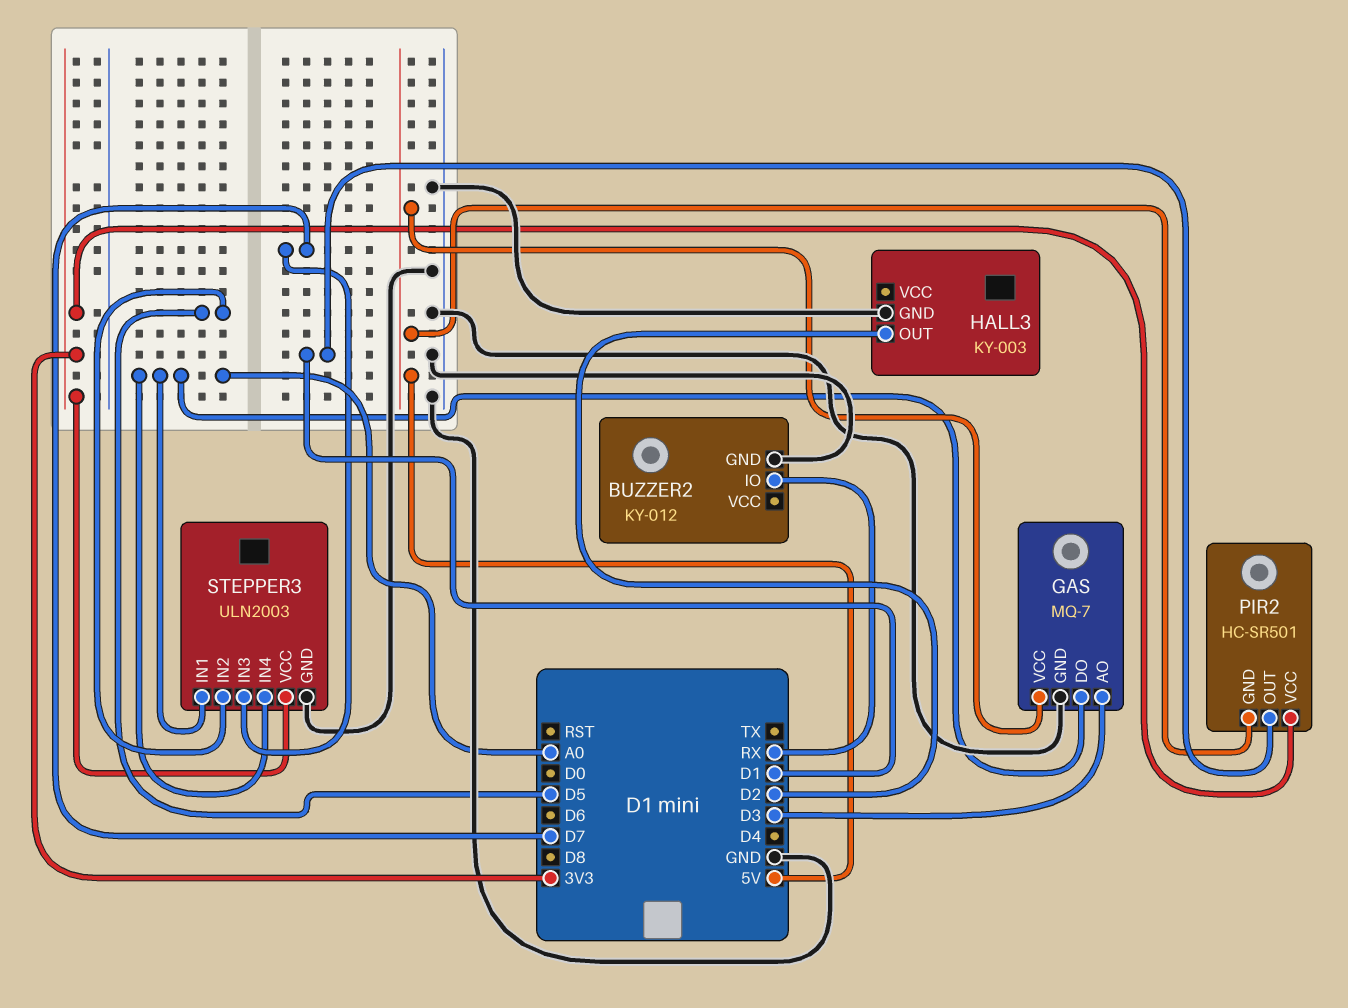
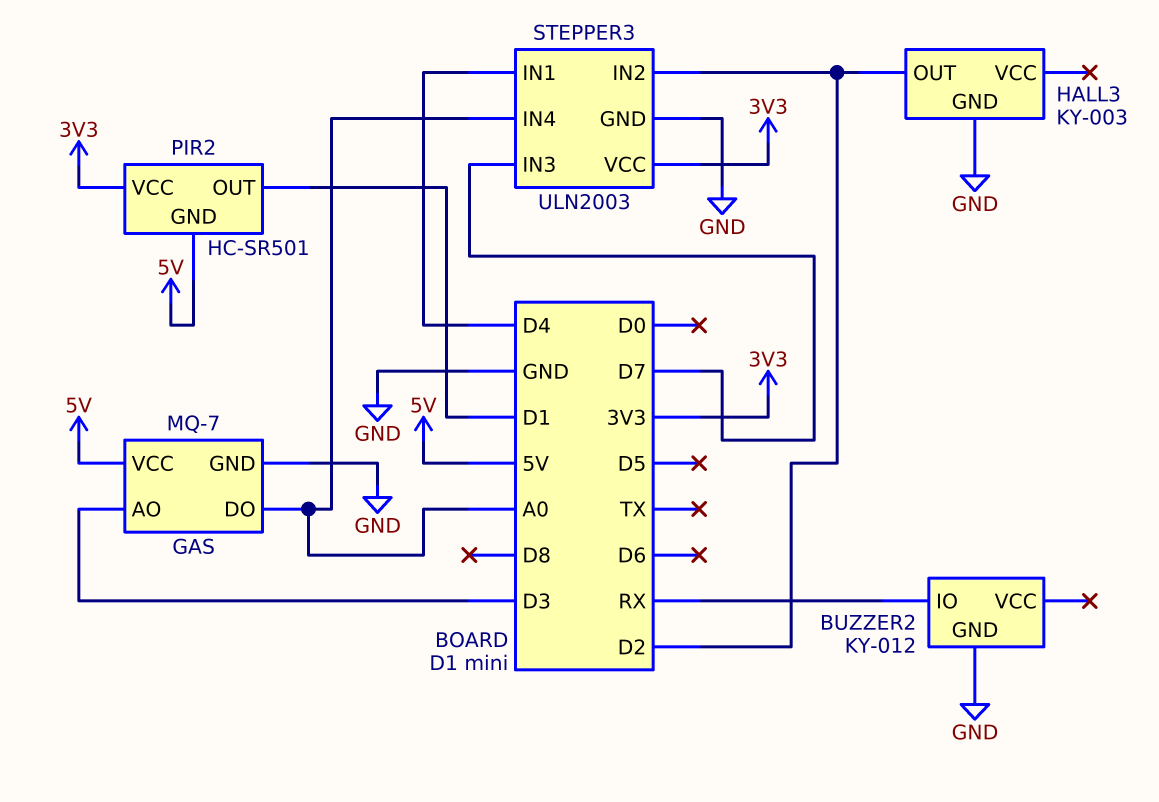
STEPPER3 pin IN1: A0 -> D4
STEPPER3 pin IN2: D5 -> D2

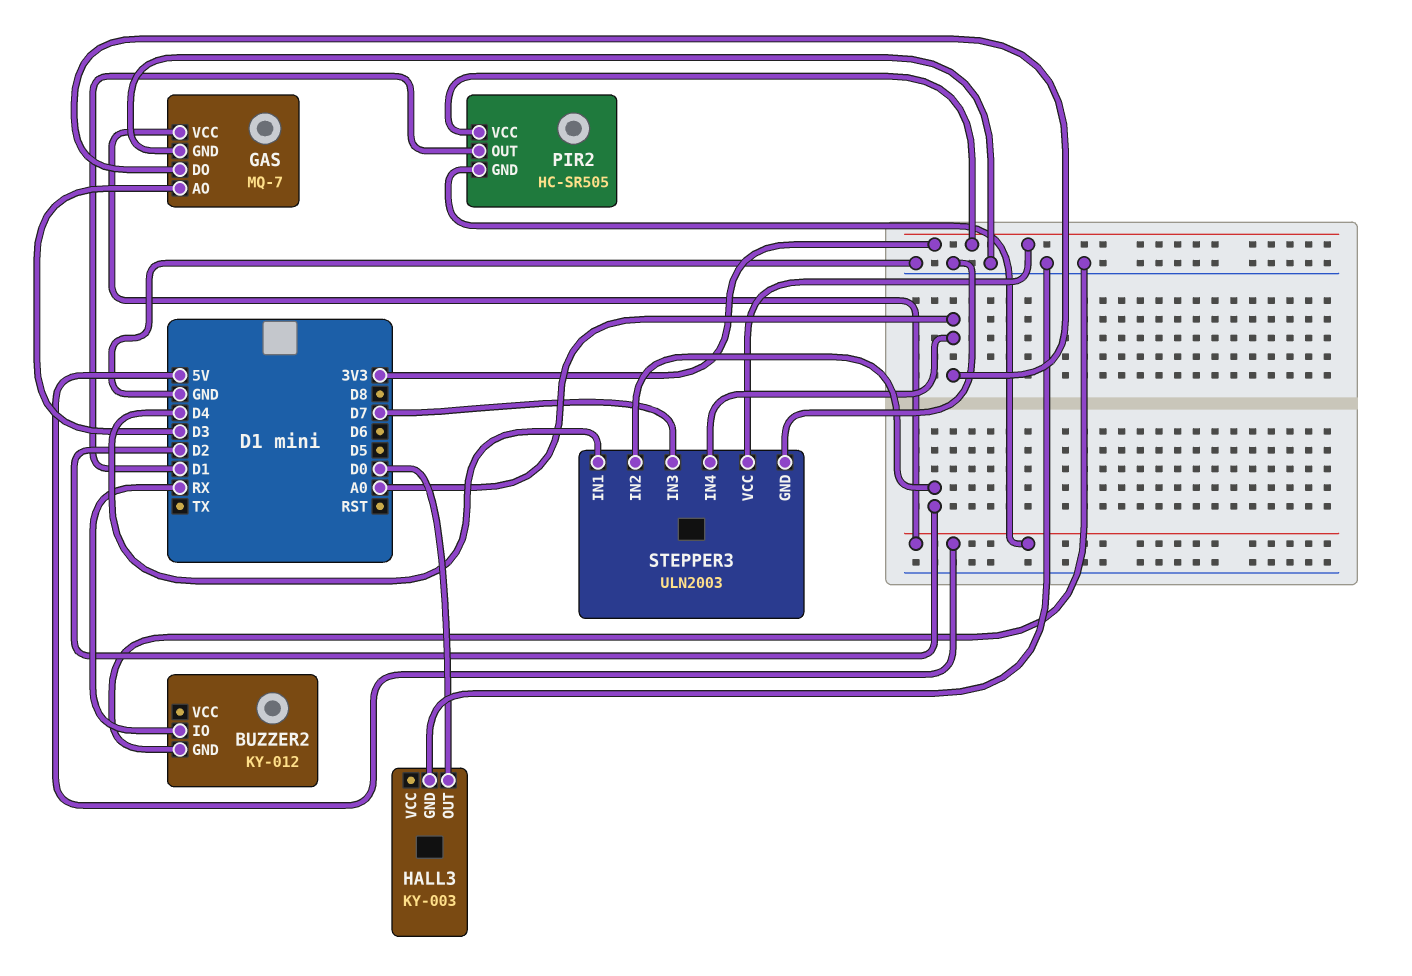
HALL3 pin OUT: D2 -> D0
PIR2: HC-SR501 -> HC-SR505

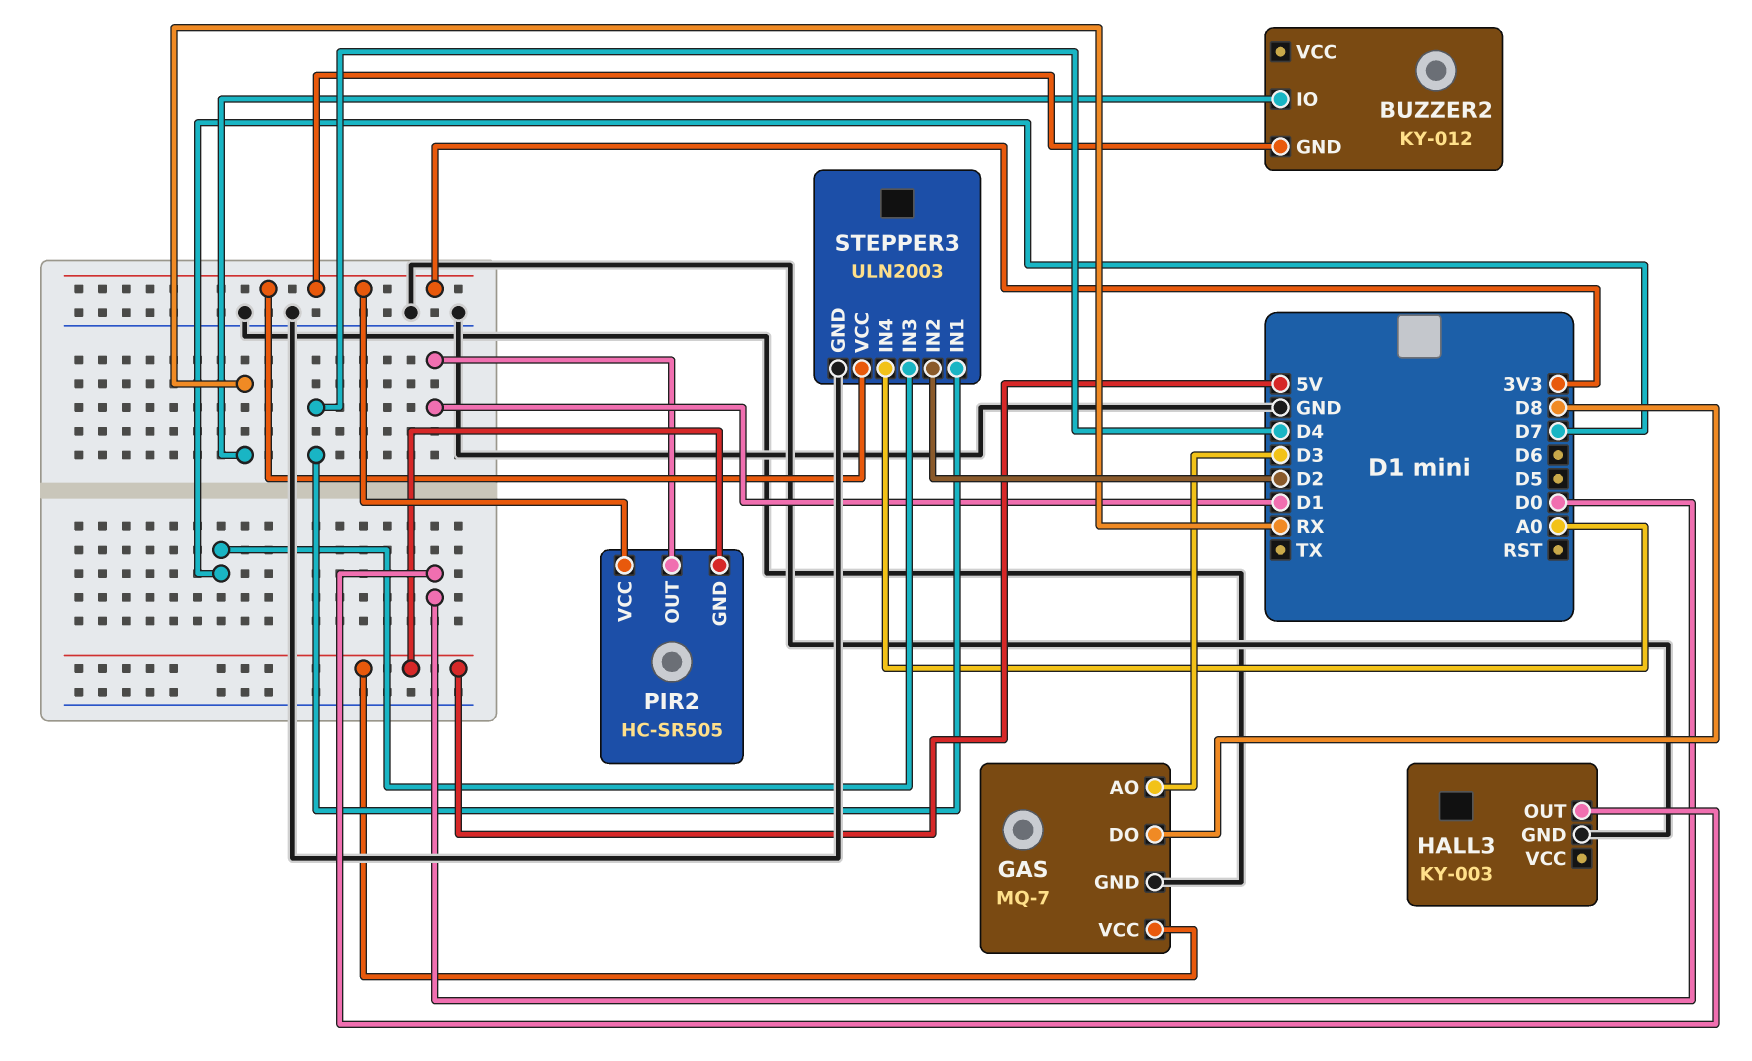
BUZZER2 pin GND: GND -> 3V3
GAS pin DO: A0 -> D8

